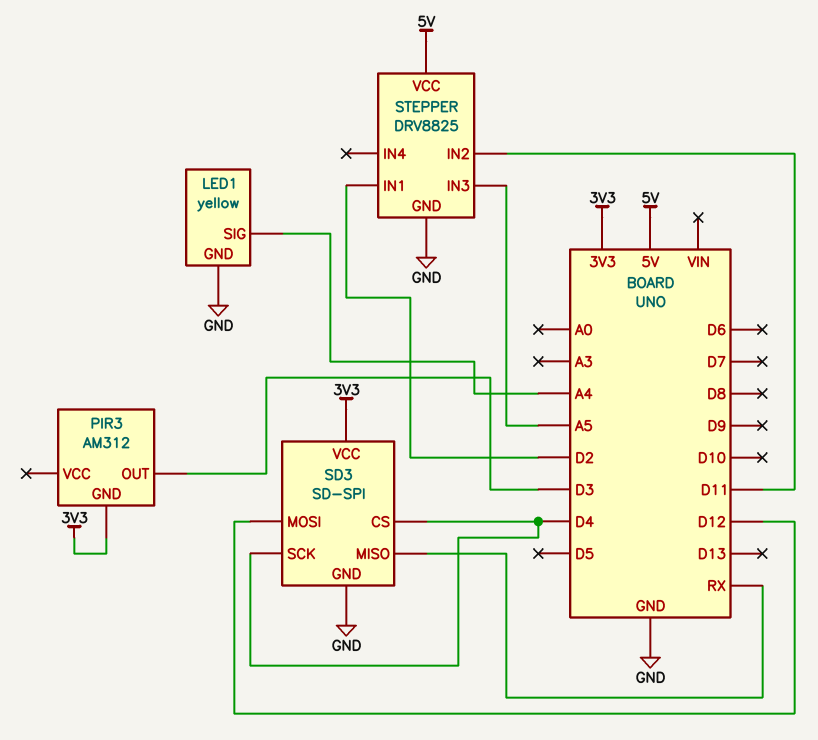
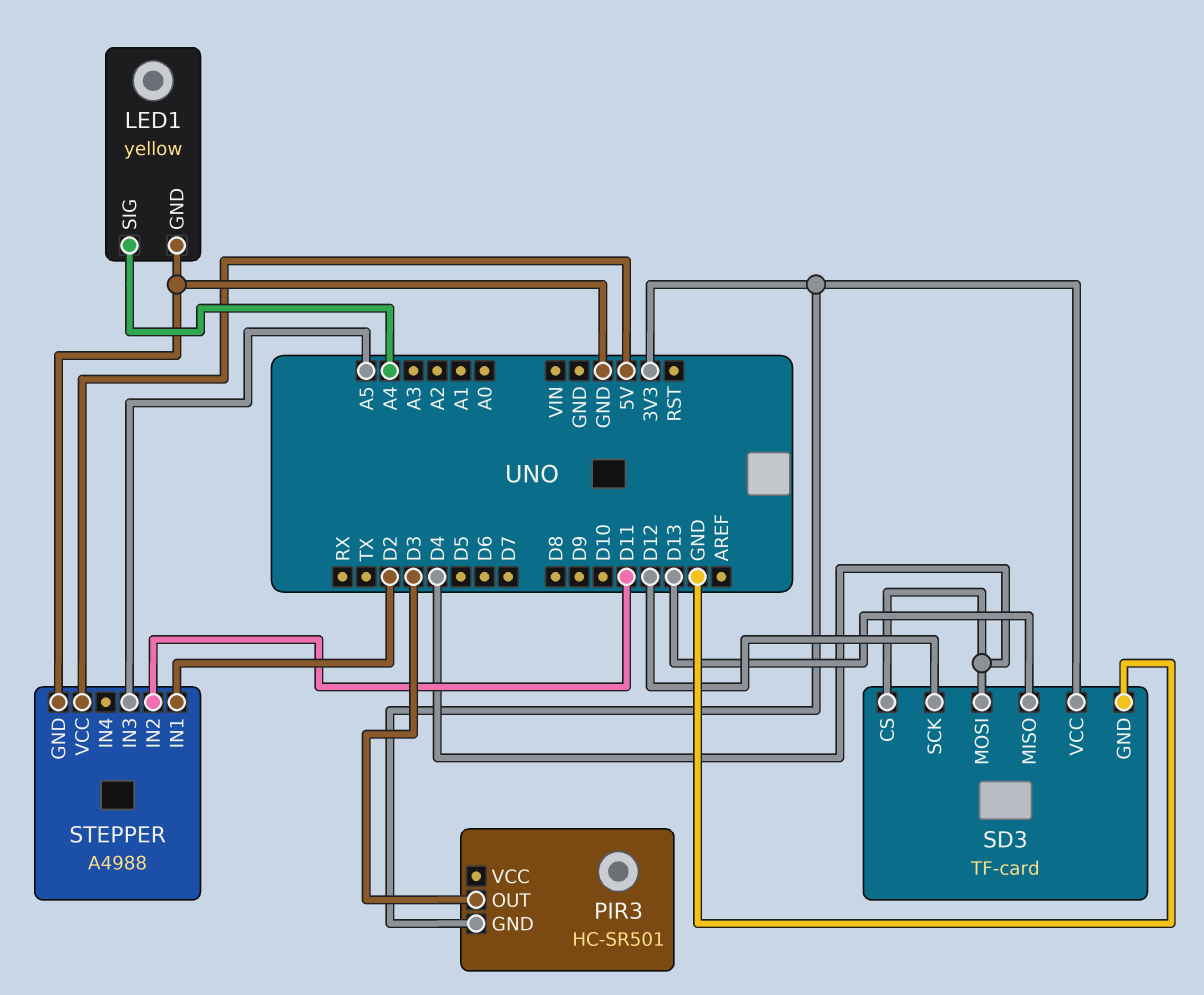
PIR3: AM312 -> HC-SR501
SD3: SD-SPI -> TF-card
SD3 pin MISO: RX -> D13
SD3 pin MOSI: D12 -> D4
SD3 pin SCK: D4 -> D12
STEPPER: DRV8825 -> A4988

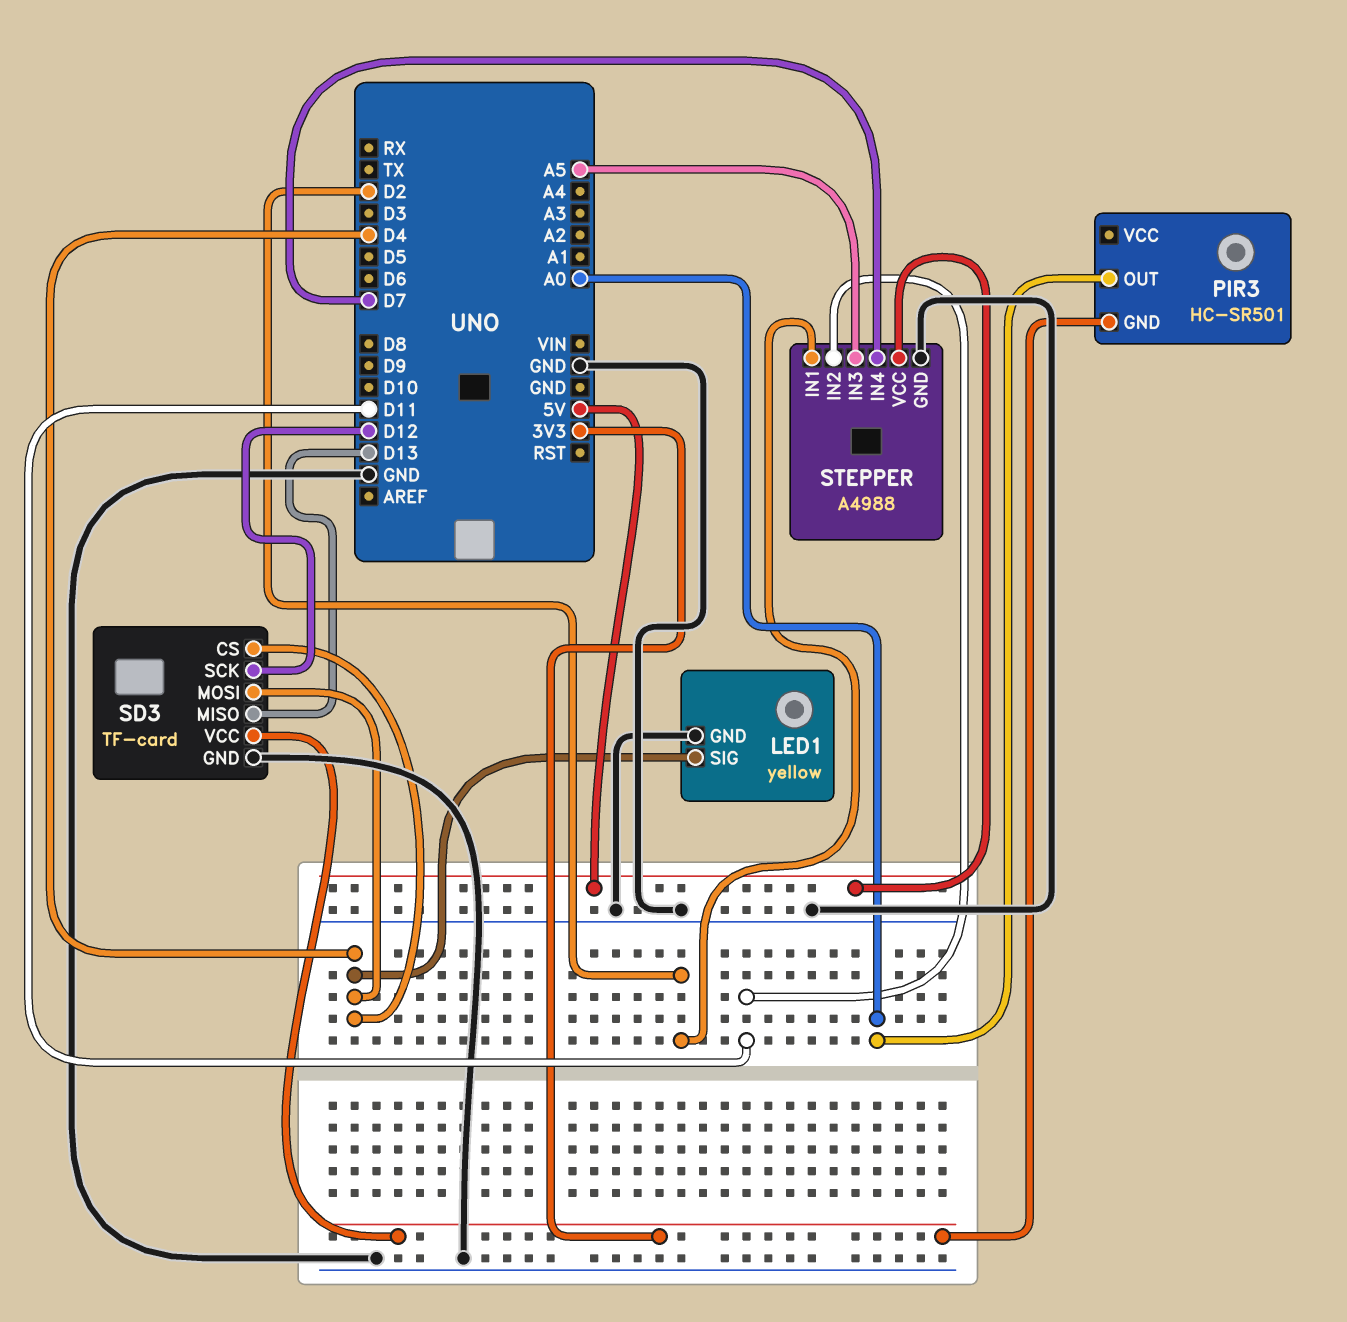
LED1 pin SIG: A4 -> D4
PIR3 pin OUT: D3 -> A0
STEPPER pin IN4: none -> D7

